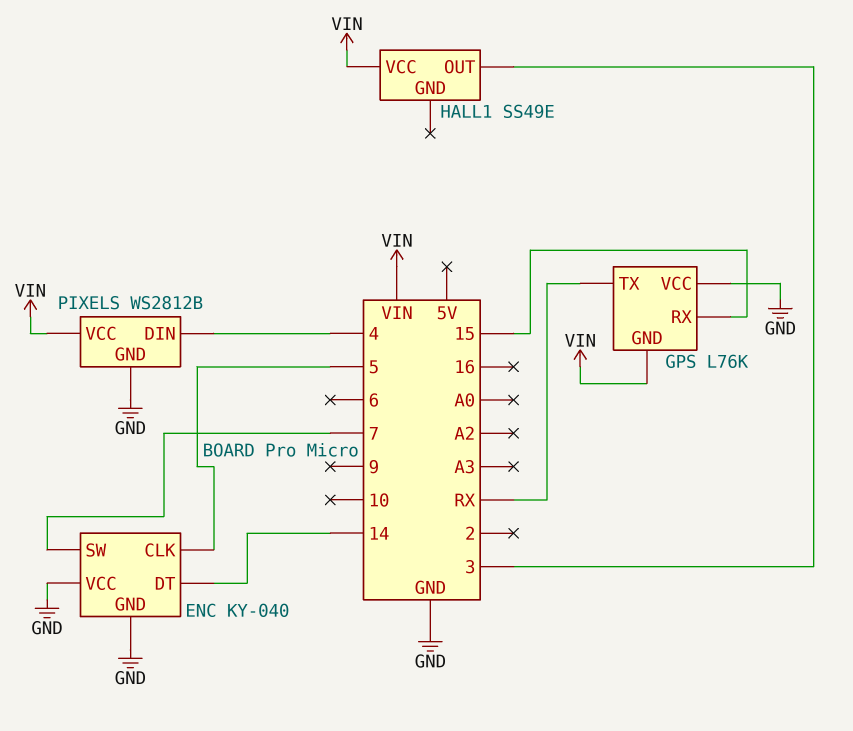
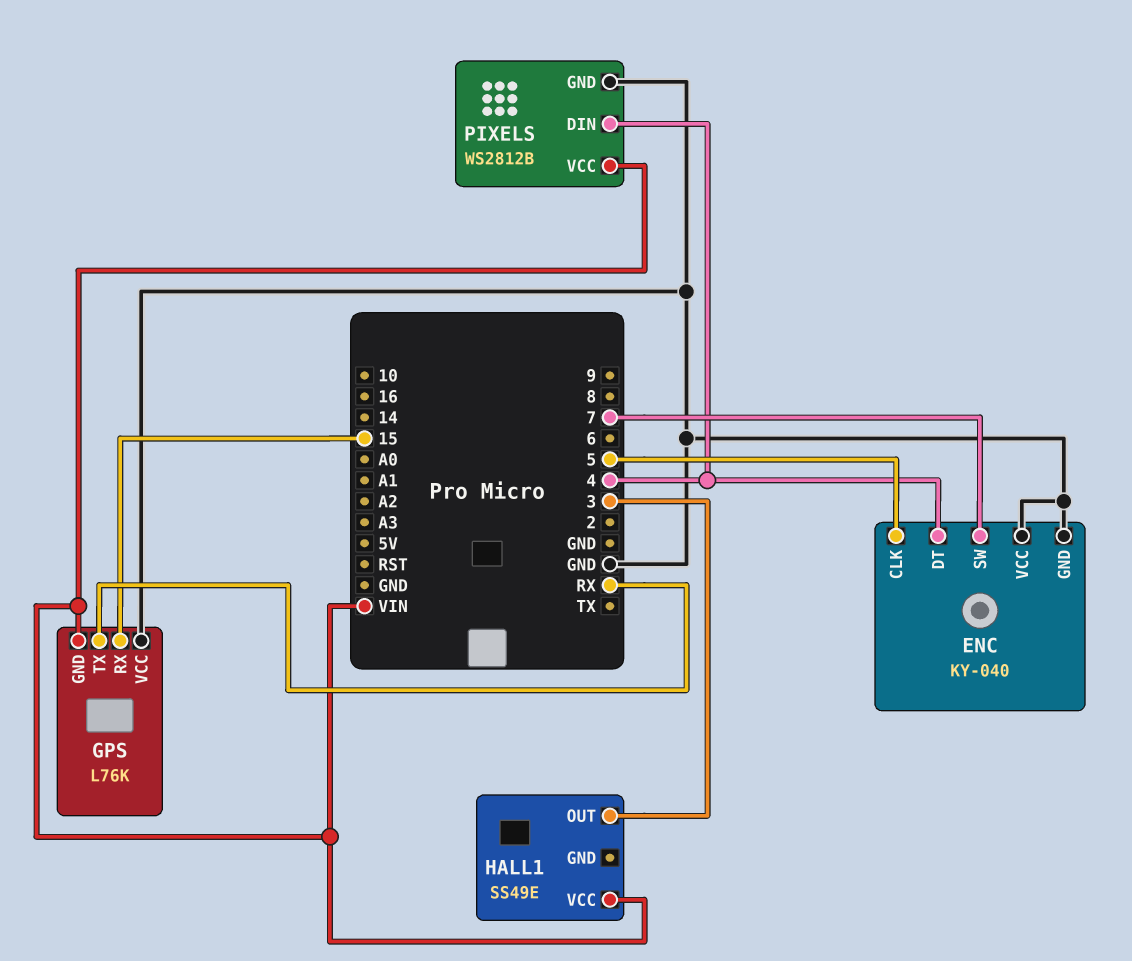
ENC pin DT: 14 -> 4

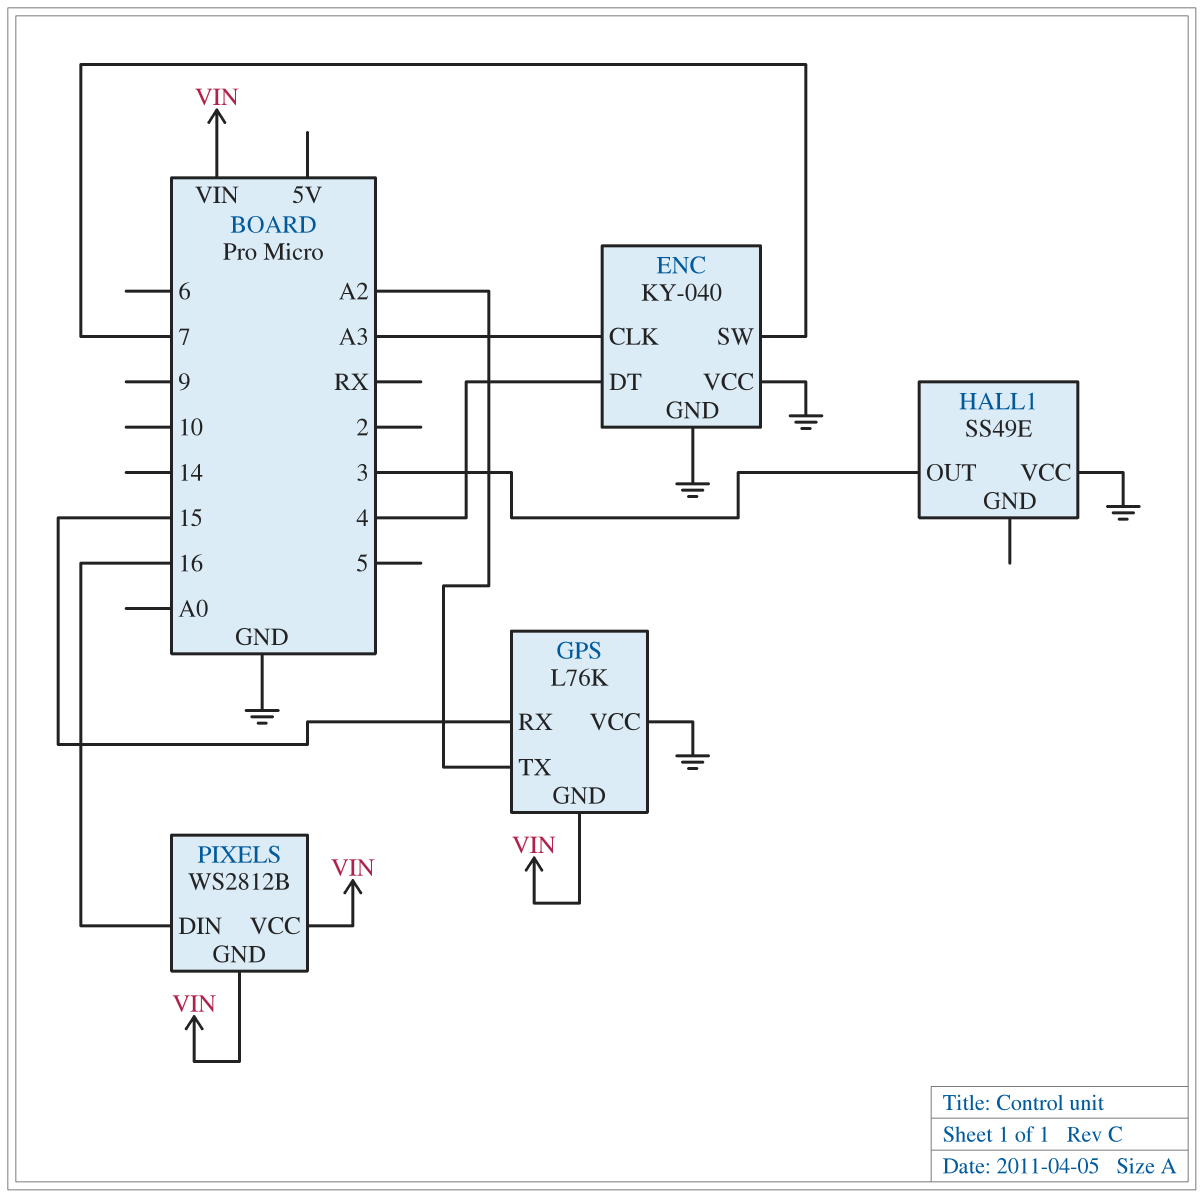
ENC pin CLK: 5 -> A3
GPS pin TX: RX -> A2
HALL1 pin VCC: VIN -> GND
PIXELS pin DIN: 4 -> 16
PIXELS pin GND: GND -> VIN

